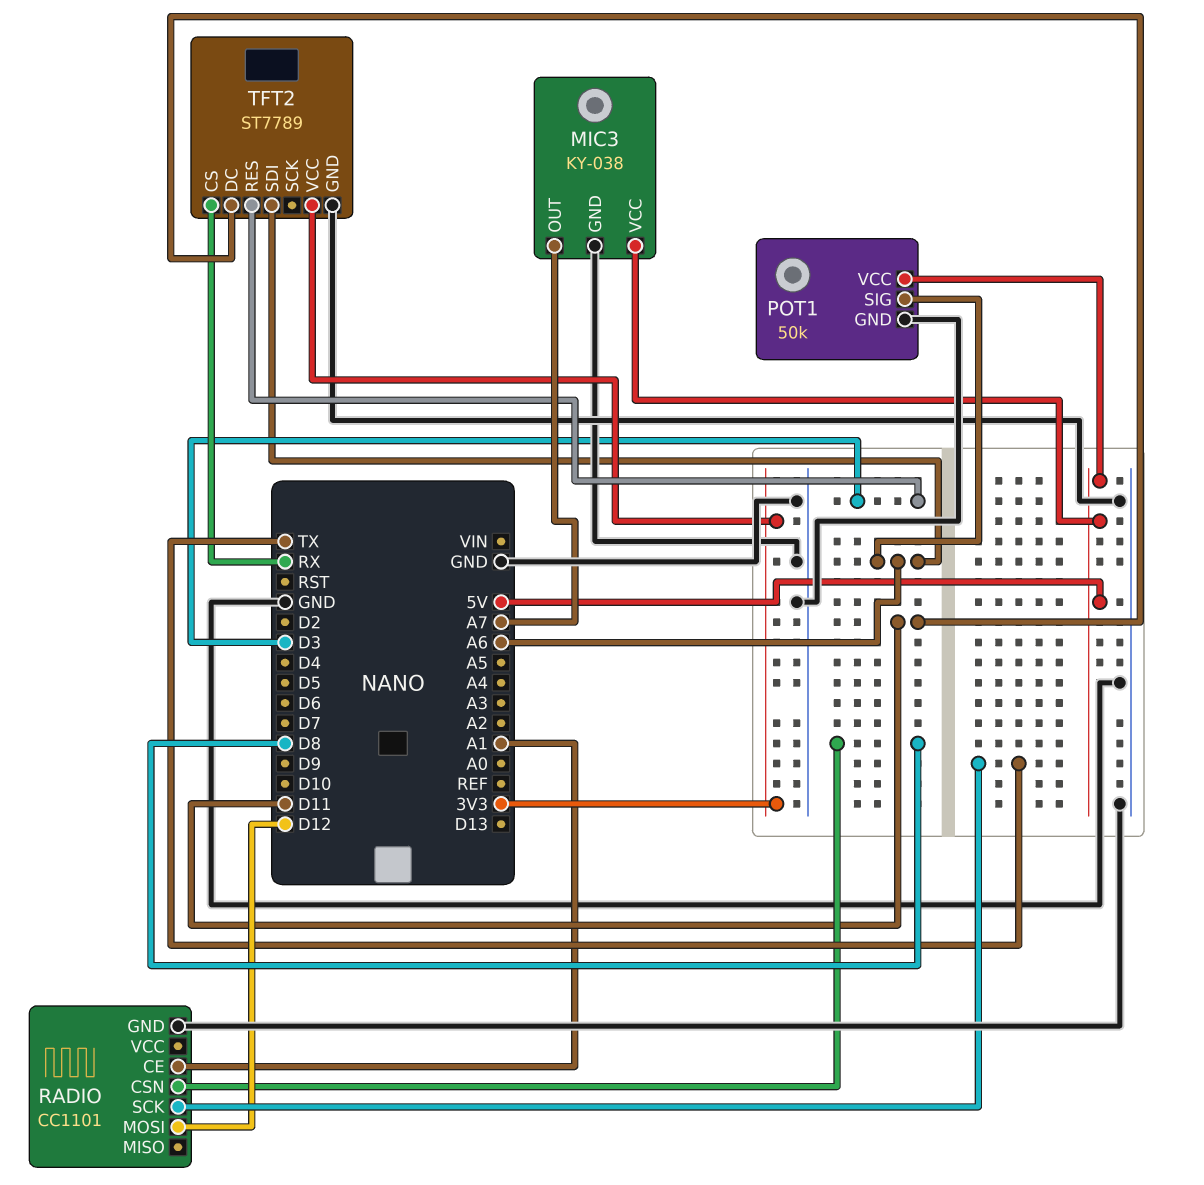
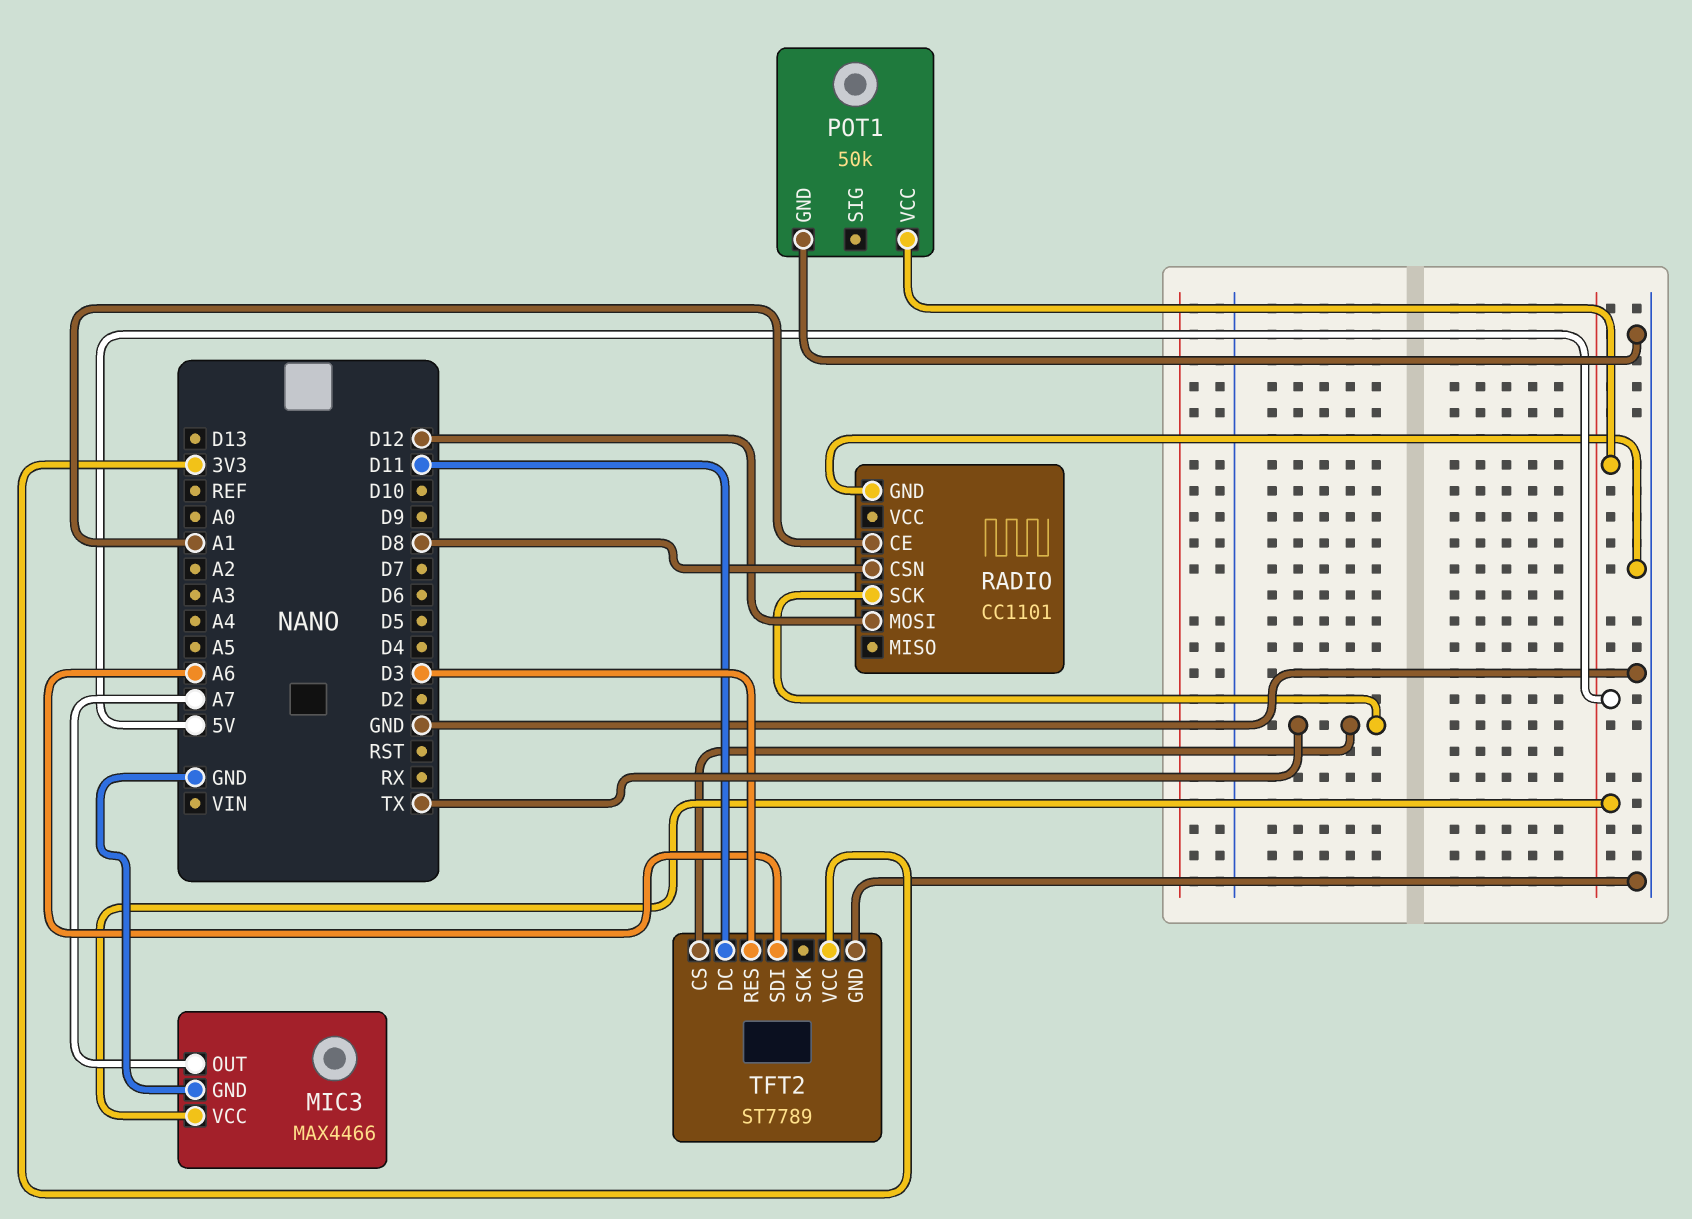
MIC3: KY-038 -> MAX4466
POT1 pin SIG: A6 -> none
TFT2 pin CS: RX -> TX

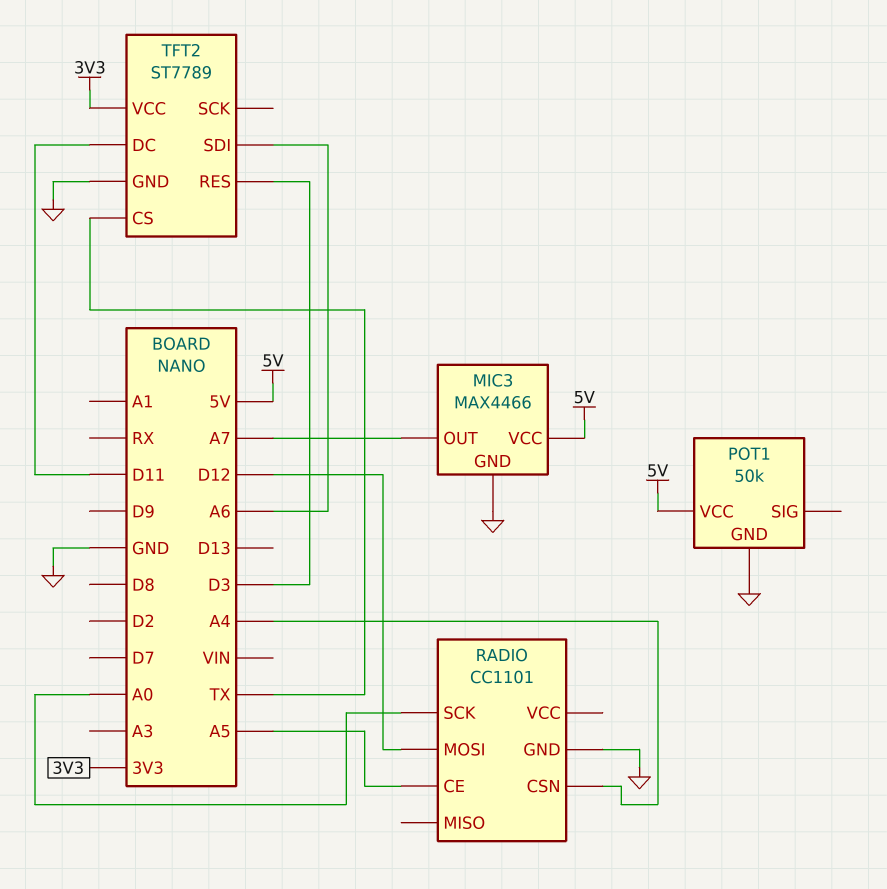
RADIO pin CE: A1 -> A5
RADIO pin CSN: D8 -> A4
RADIO pin SCK: TX -> A0

